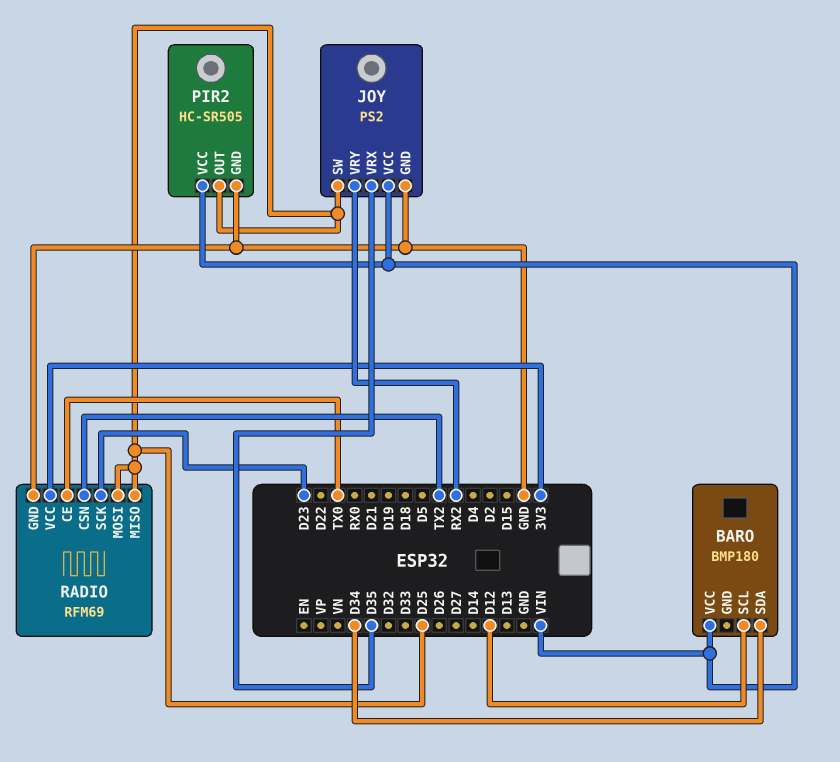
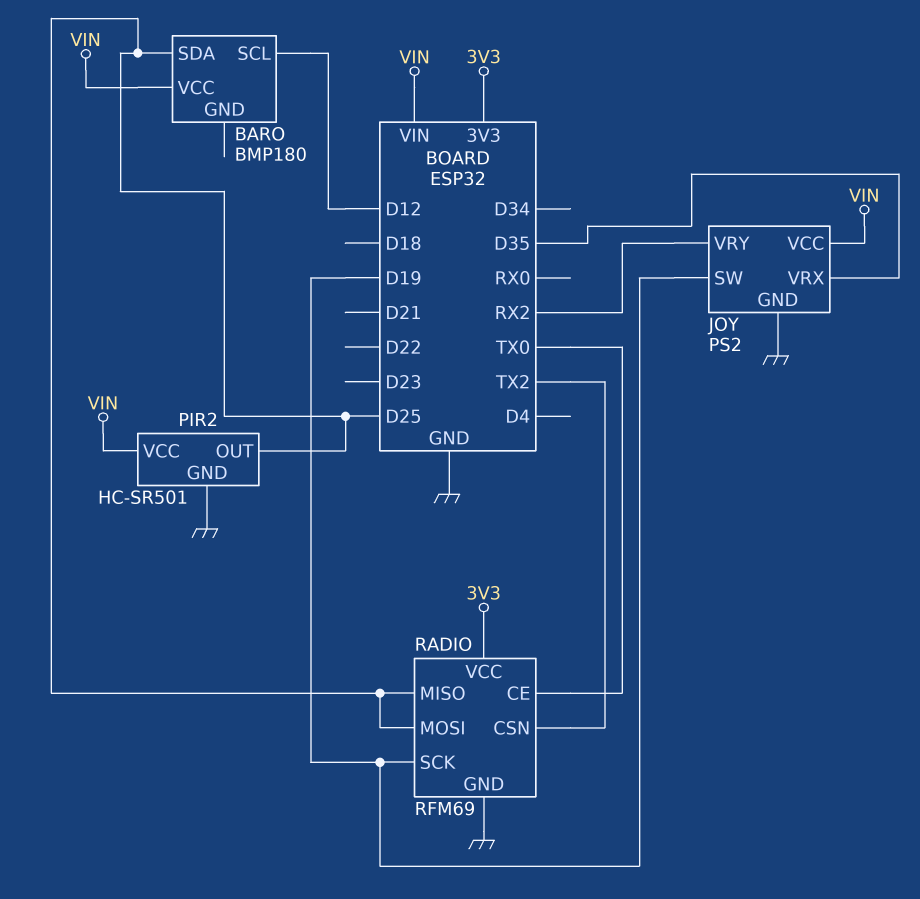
BARO pin SDA: D34 -> D25
JOY pin SW: D25 -> D19
PIR2: HC-SR505 -> HC-SR501
RADIO pin SCK: D23 -> D19

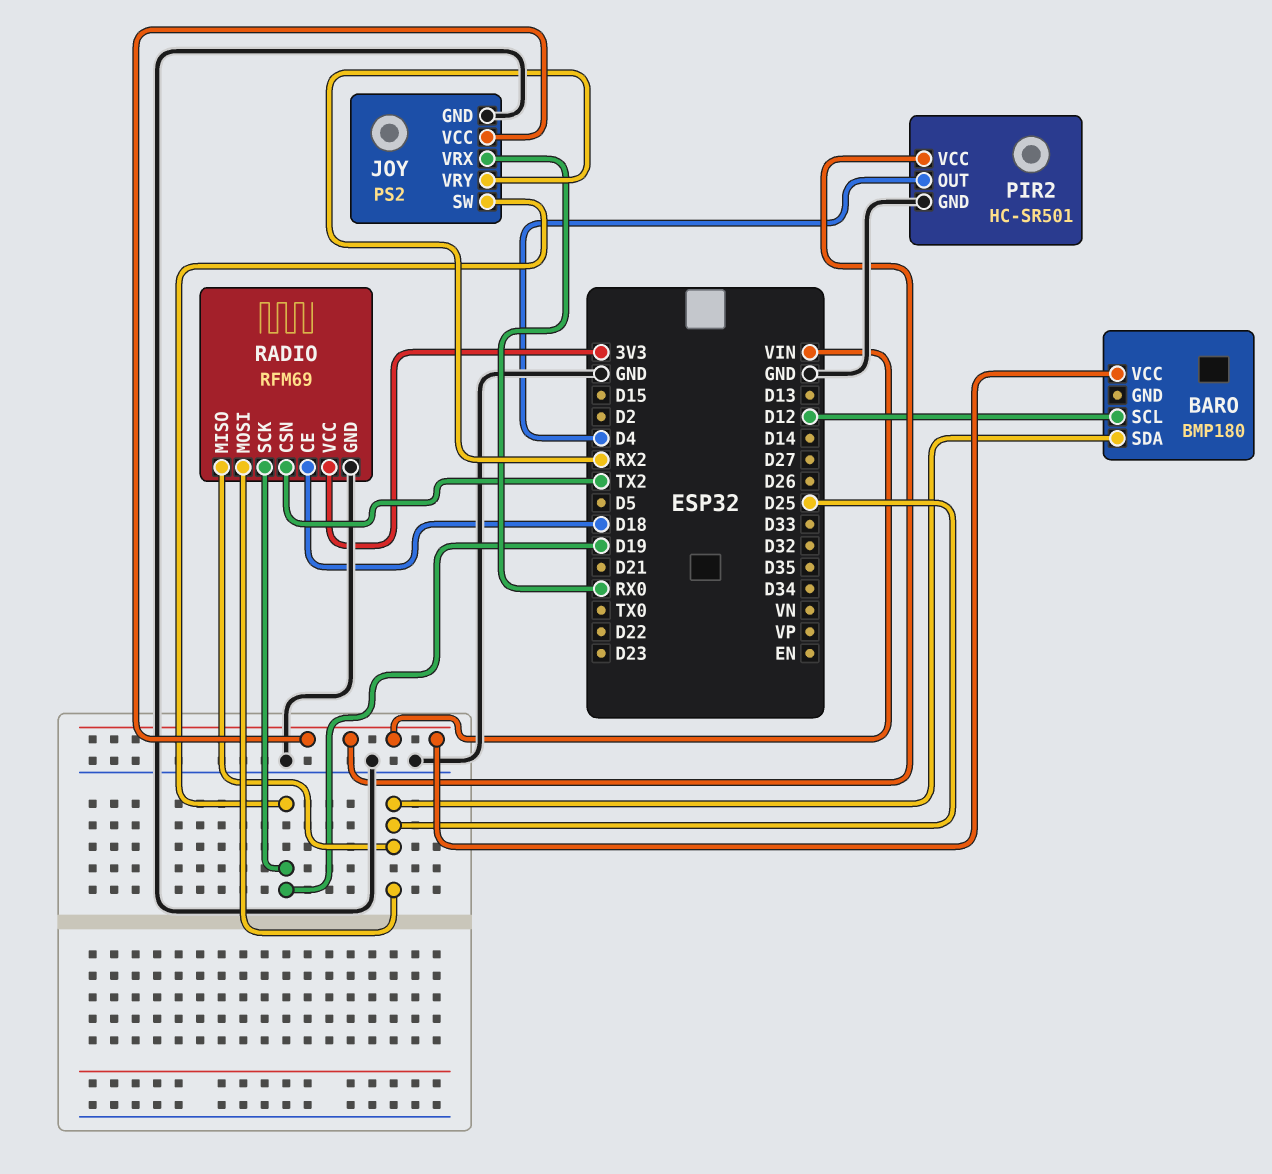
JOY pin VRX: D35 -> RX0
PIR2 pin OUT: D25 -> D4
RADIO pin CE: TX0 -> D18

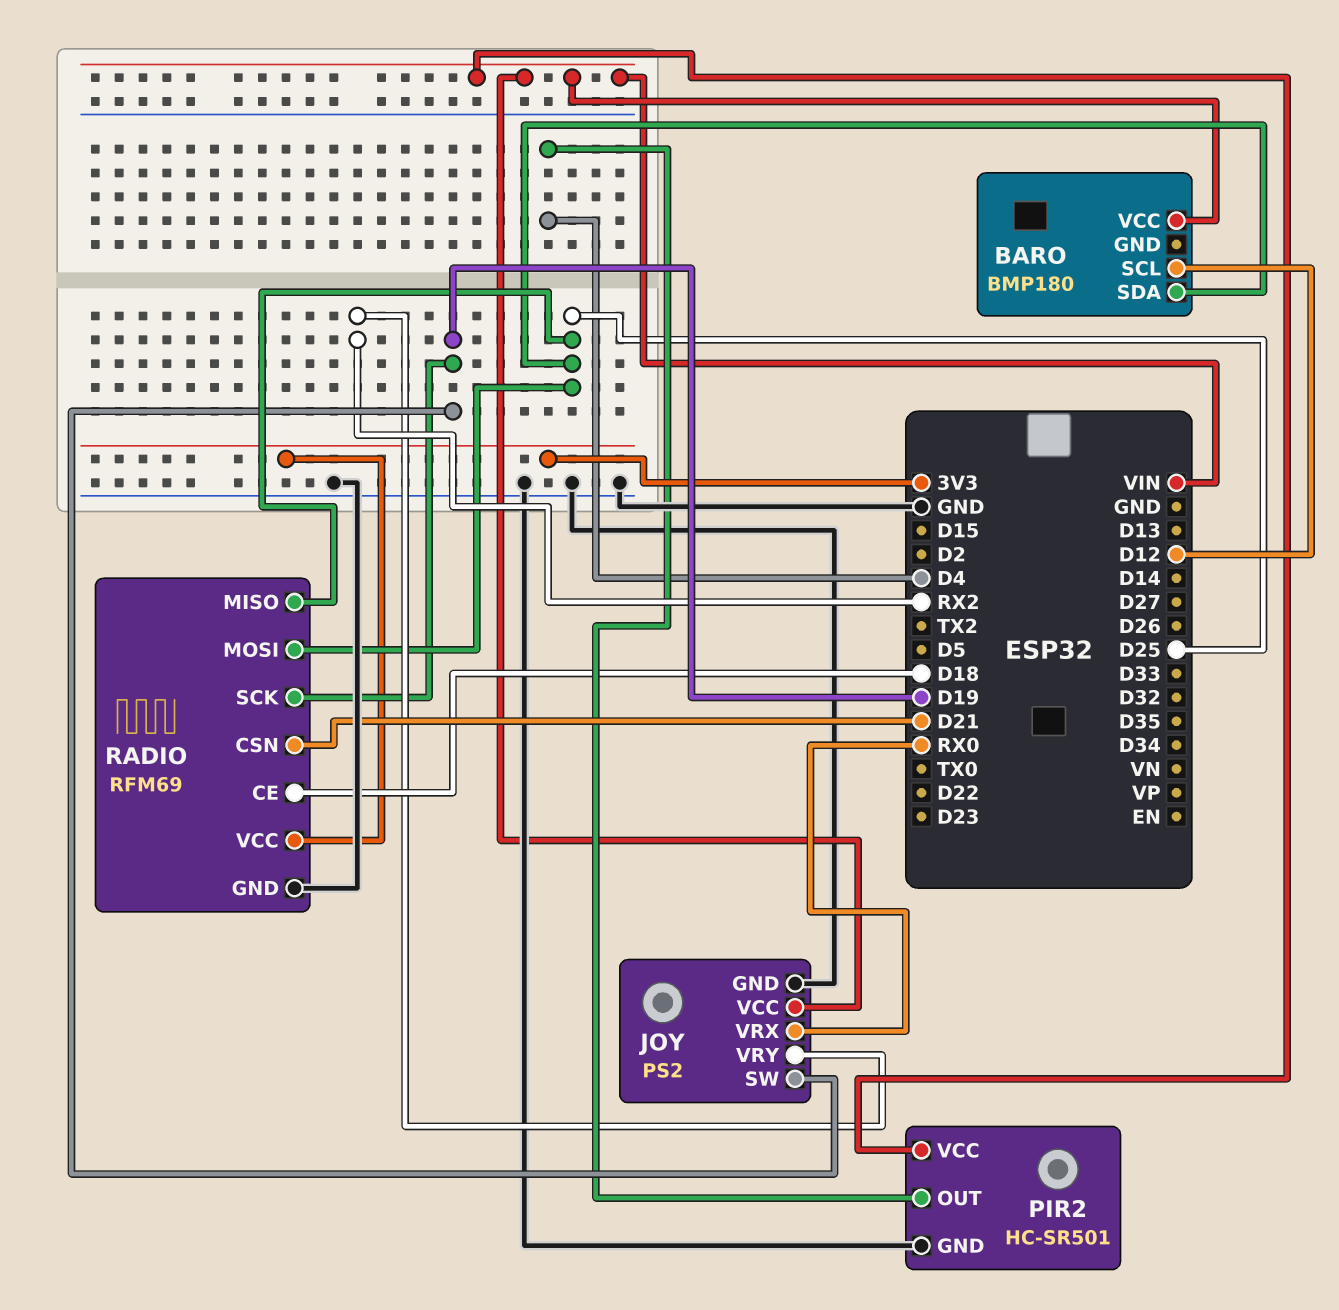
RADIO pin CSN: TX2 -> D21

